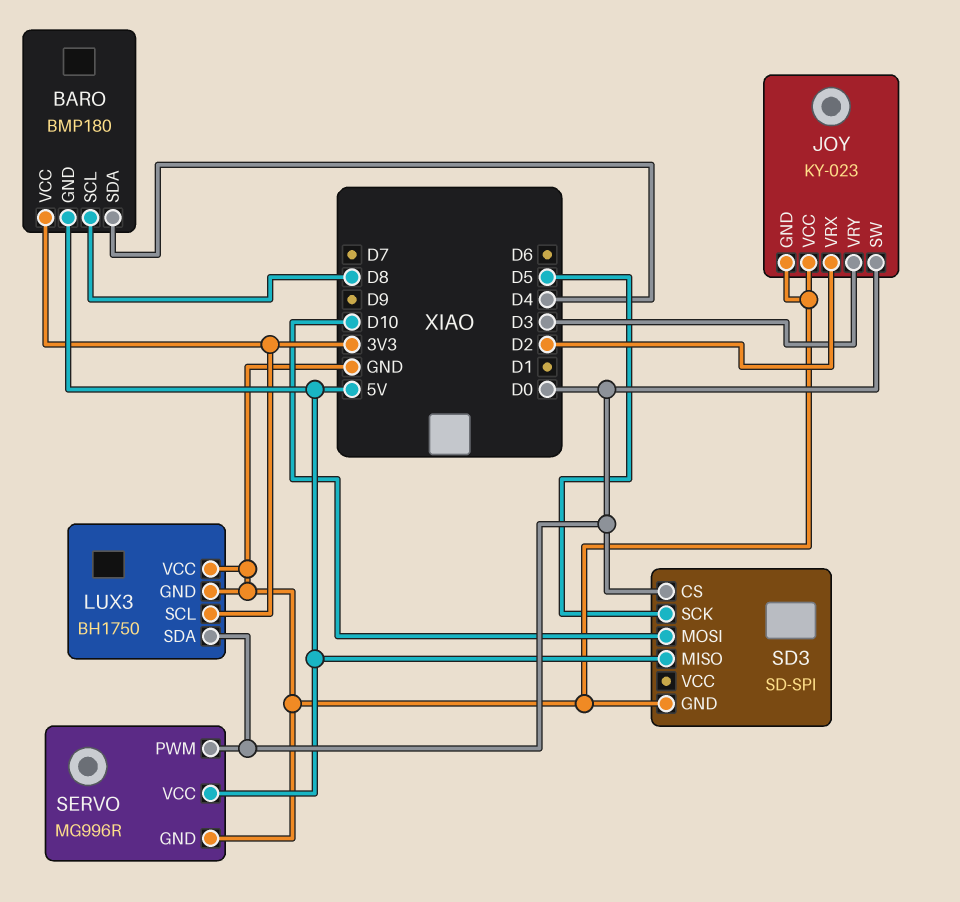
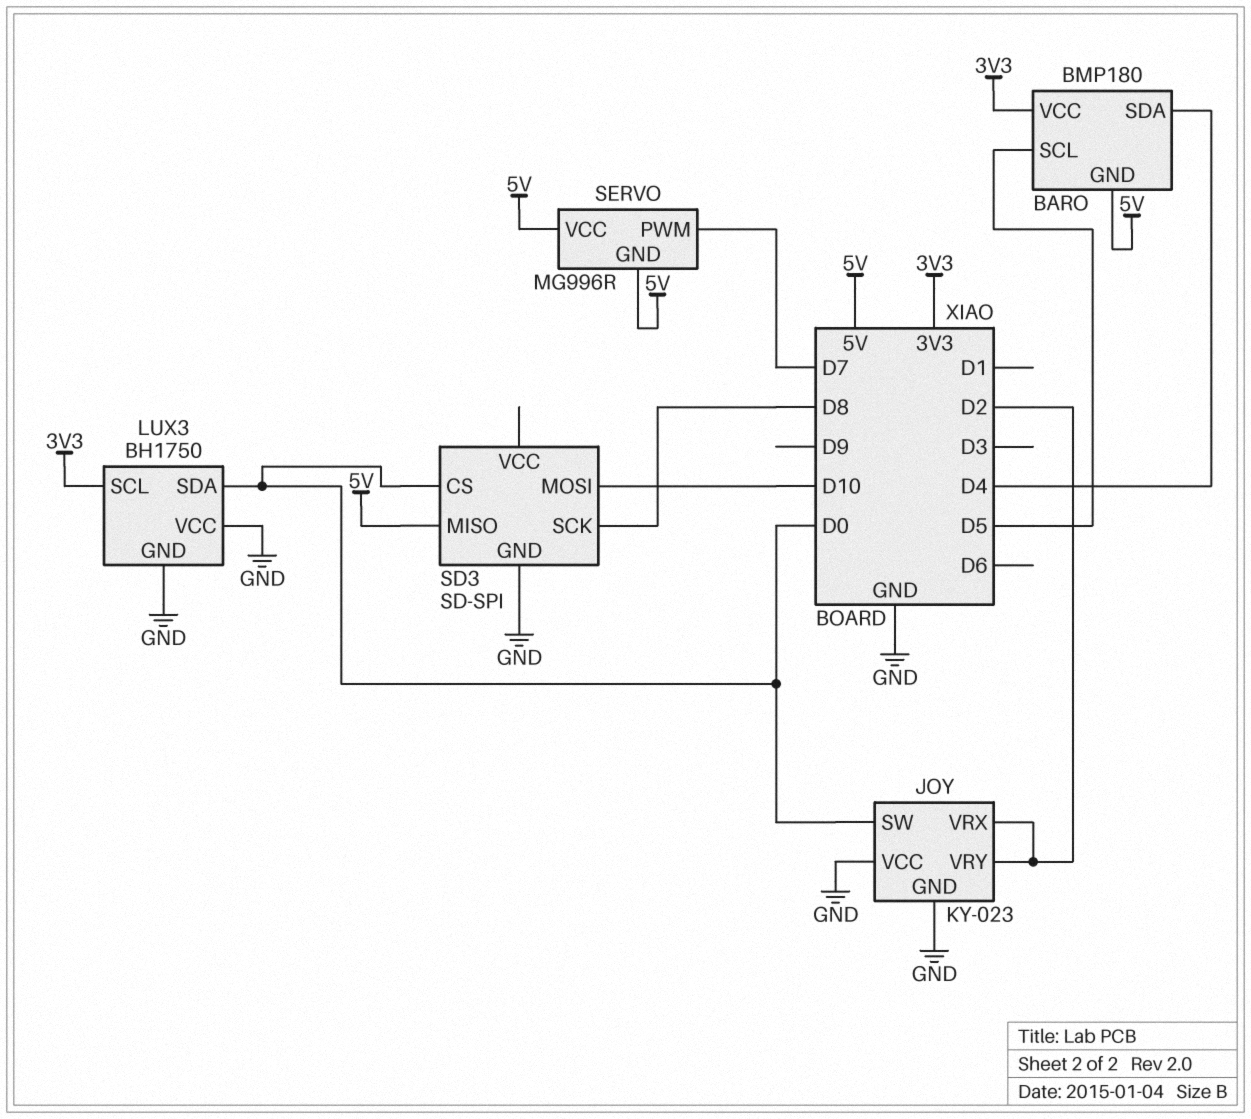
BARO pin SCL: D8 -> D5
JOY pin VRY: D3 -> D2
SD3 pin SCK: D5 -> D8
SERVO pin GND: GND -> 5V
SERVO pin PWM: D0 -> D7

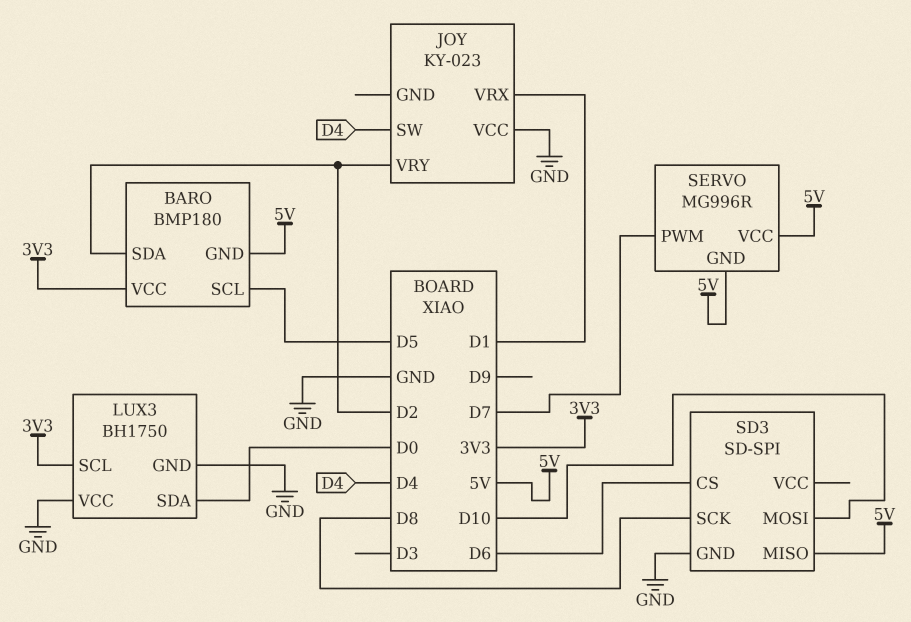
BARO pin SDA: D4 -> D2
JOY pin GND: GND -> none
JOY pin SW: D0 -> D4
JOY pin VRX: D2 -> D1
SD3 pin CS: D0 -> D6

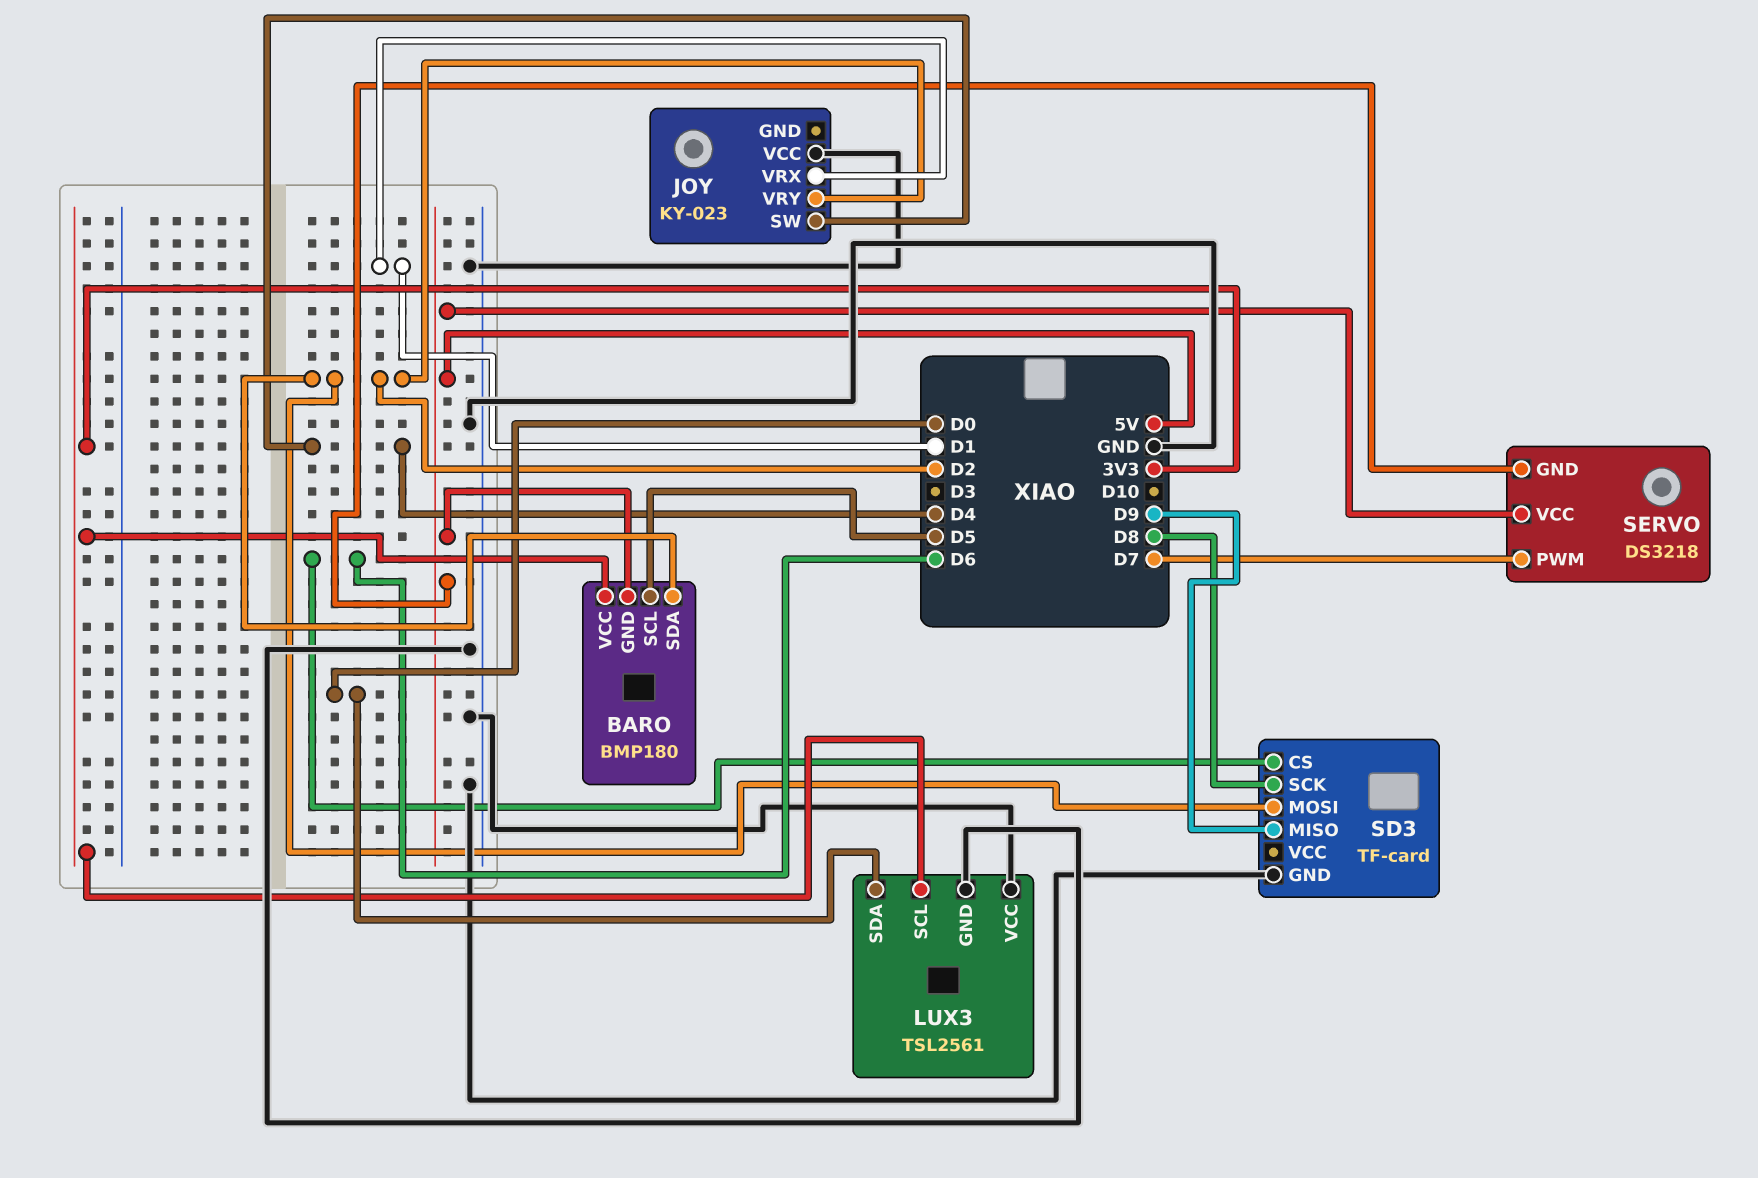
LUX3: BH1750 -> TSL2561
SD3: SD-SPI -> TF-card
SD3 pin MISO: 5V -> D9
SD3 pin MOSI: D10 -> D2
SERVO: MG996R -> DS3218

